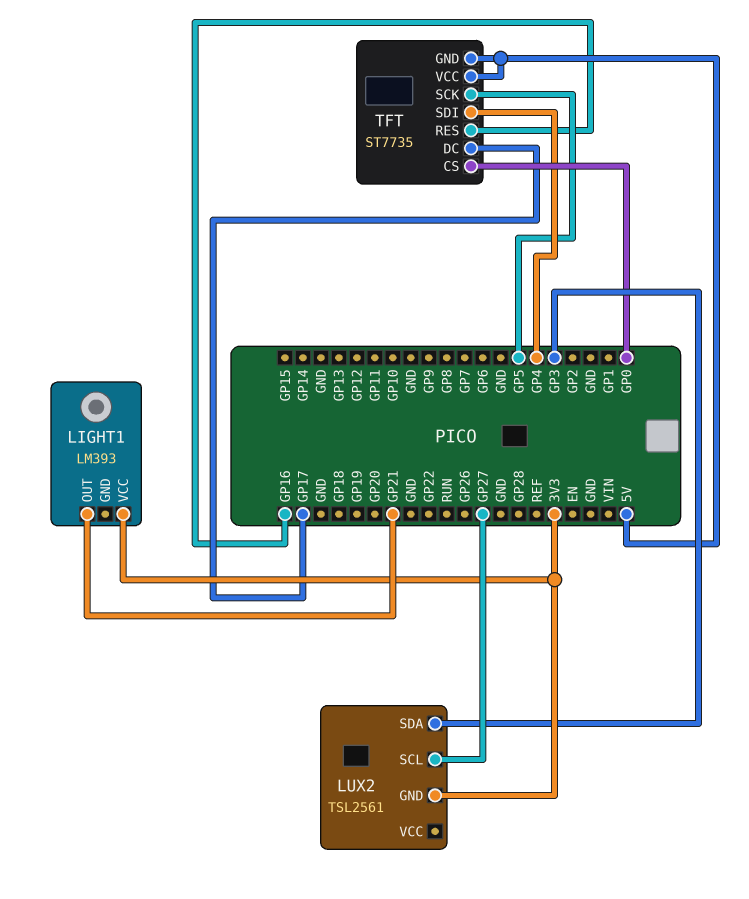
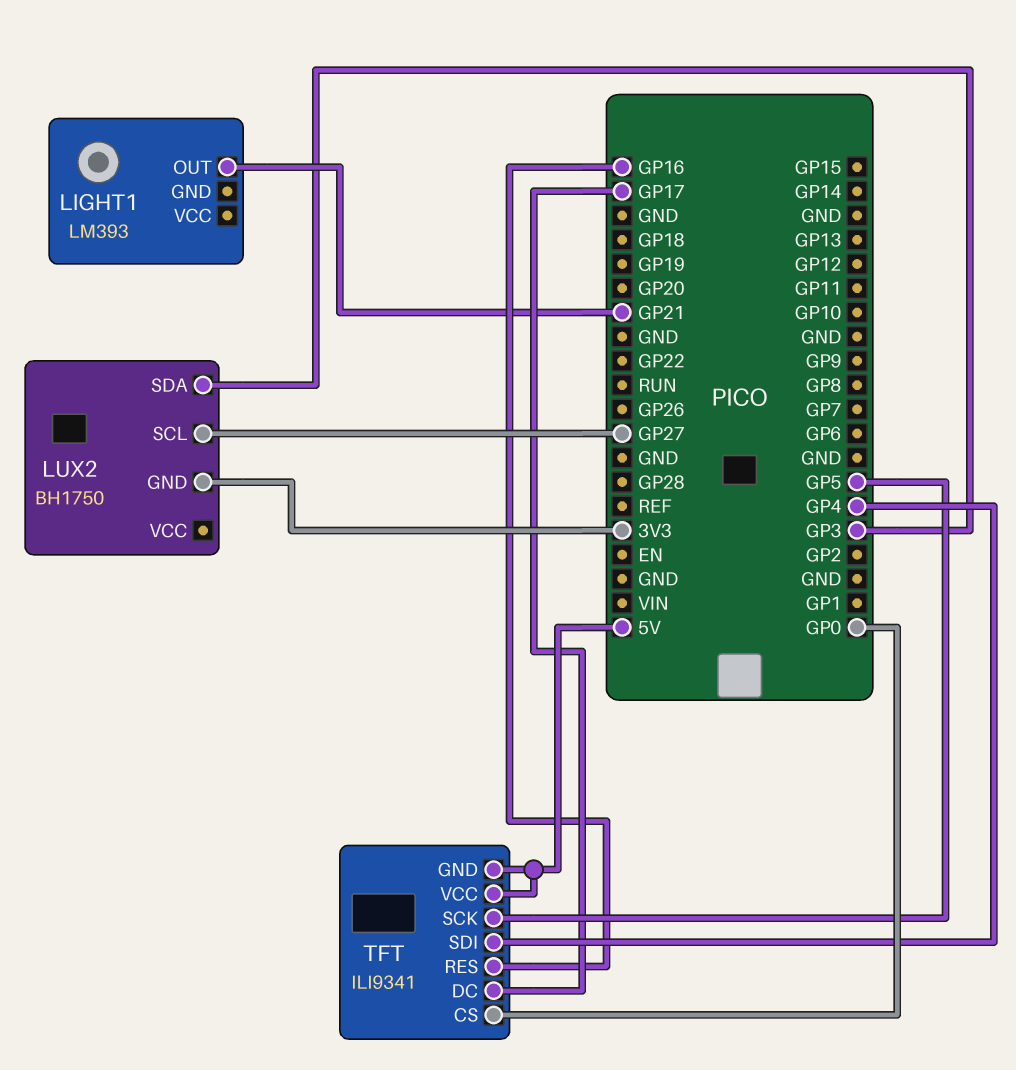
LIGHT1 pin VCC: 3V3 -> none
LUX2: TSL2561 -> BH1750
TFT: ST7735 -> ILI9341

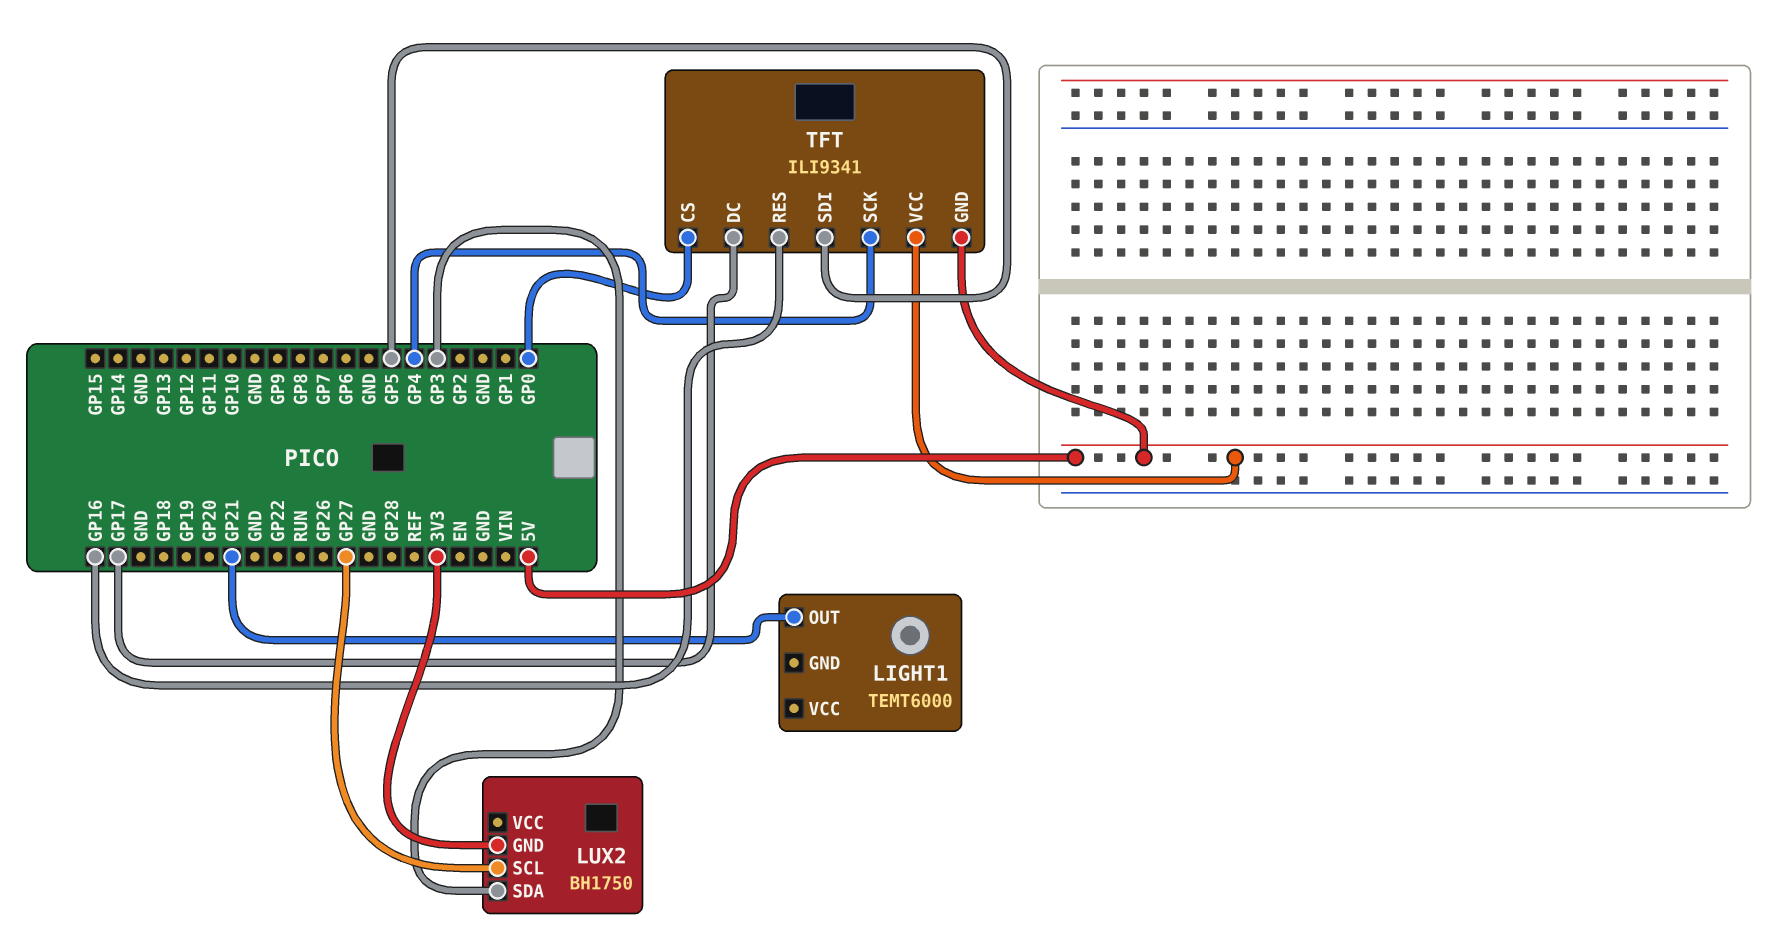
LIGHT1: LM393 -> TEMT6000
TFT pin SCK: GP5 -> GP4
TFT pin SDI: GP4 -> GP5

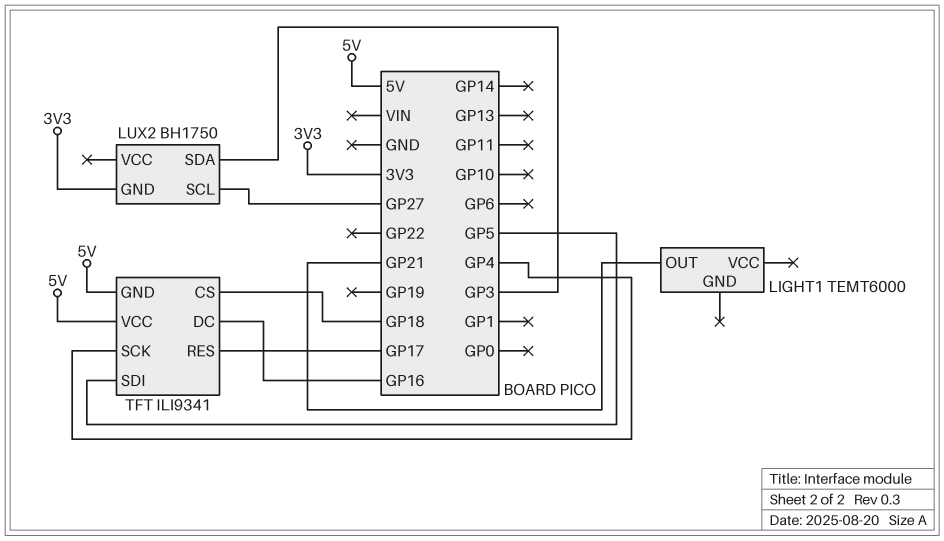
TFT pin CS: GP0 -> GP18
TFT pin DC: GP17 -> GP16
TFT pin RES: GP16 -> GP17

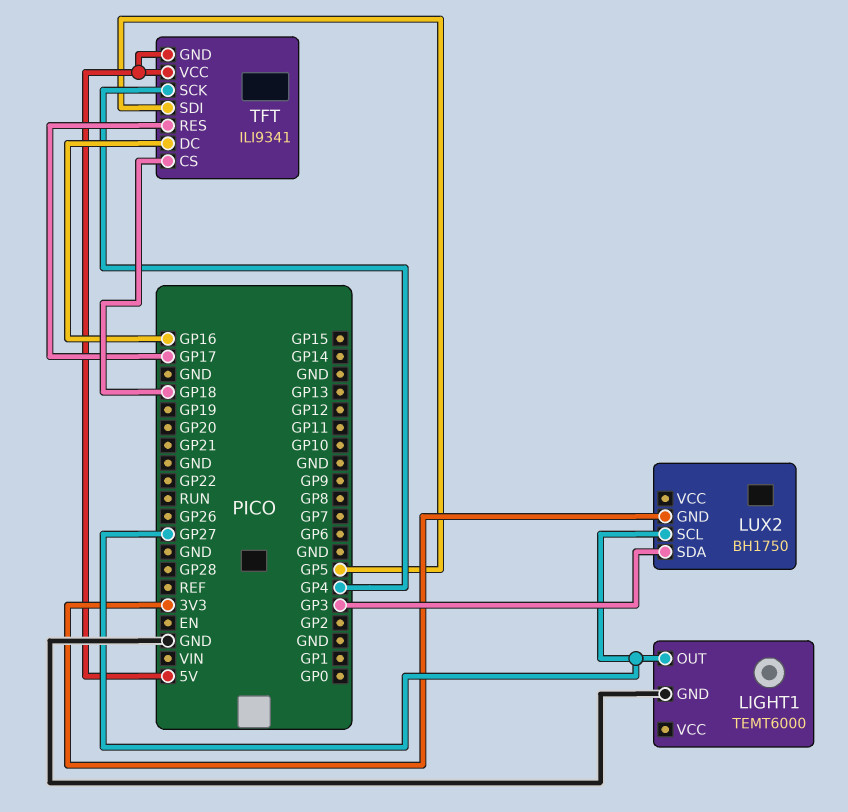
LIGHT1 pin GND: none -> GND
LIGHT1 pin OUT: GP21 -> GP27

